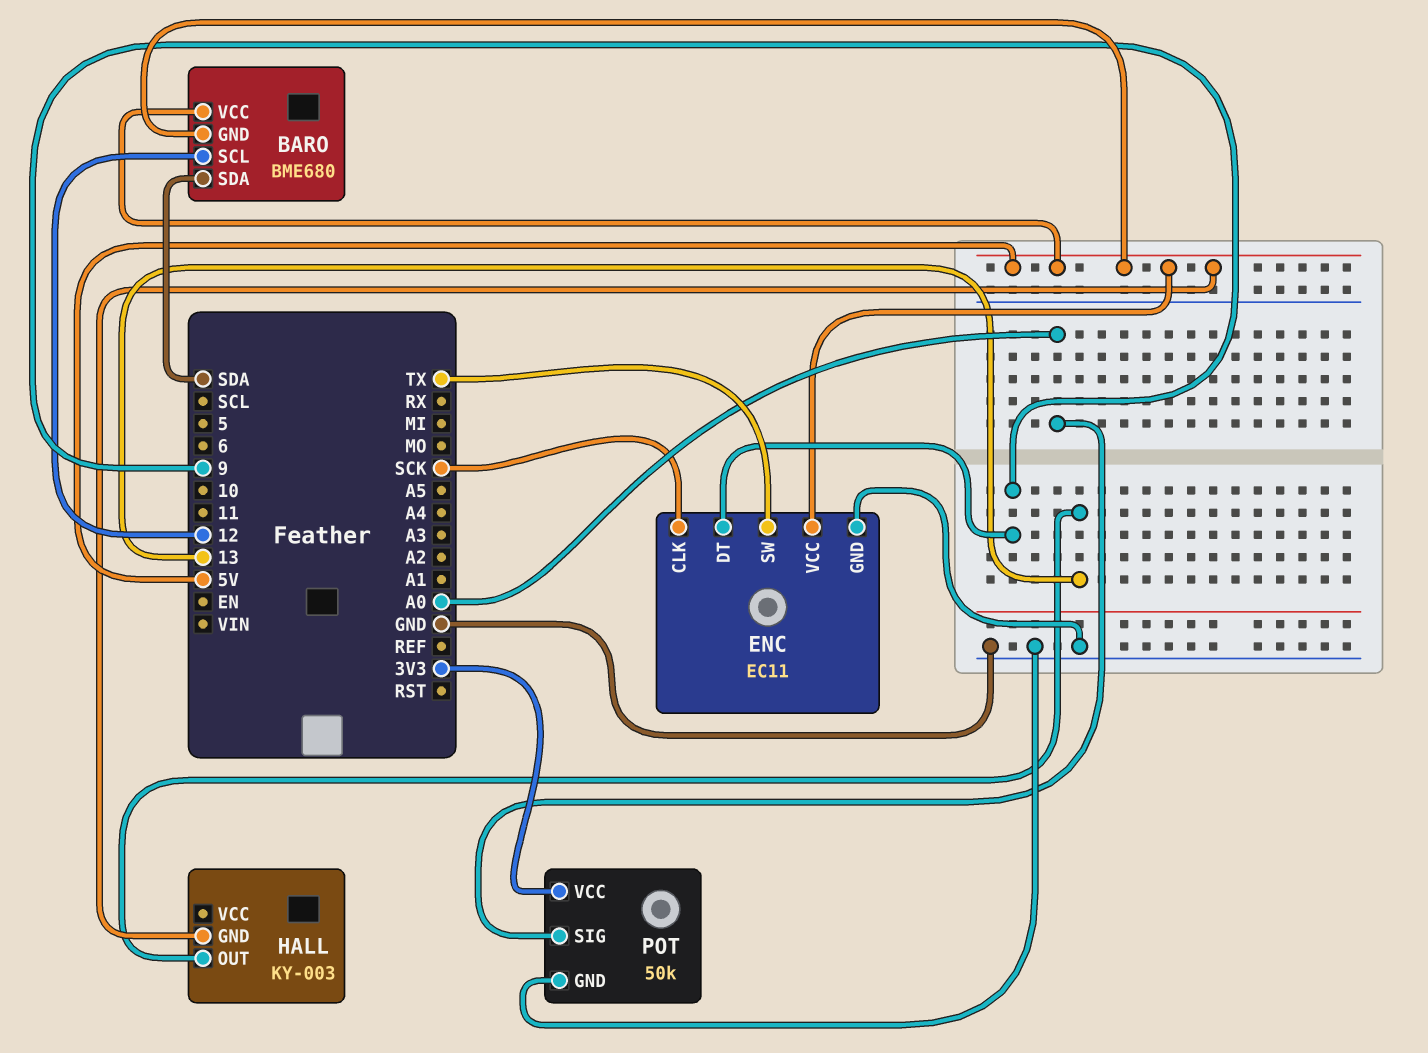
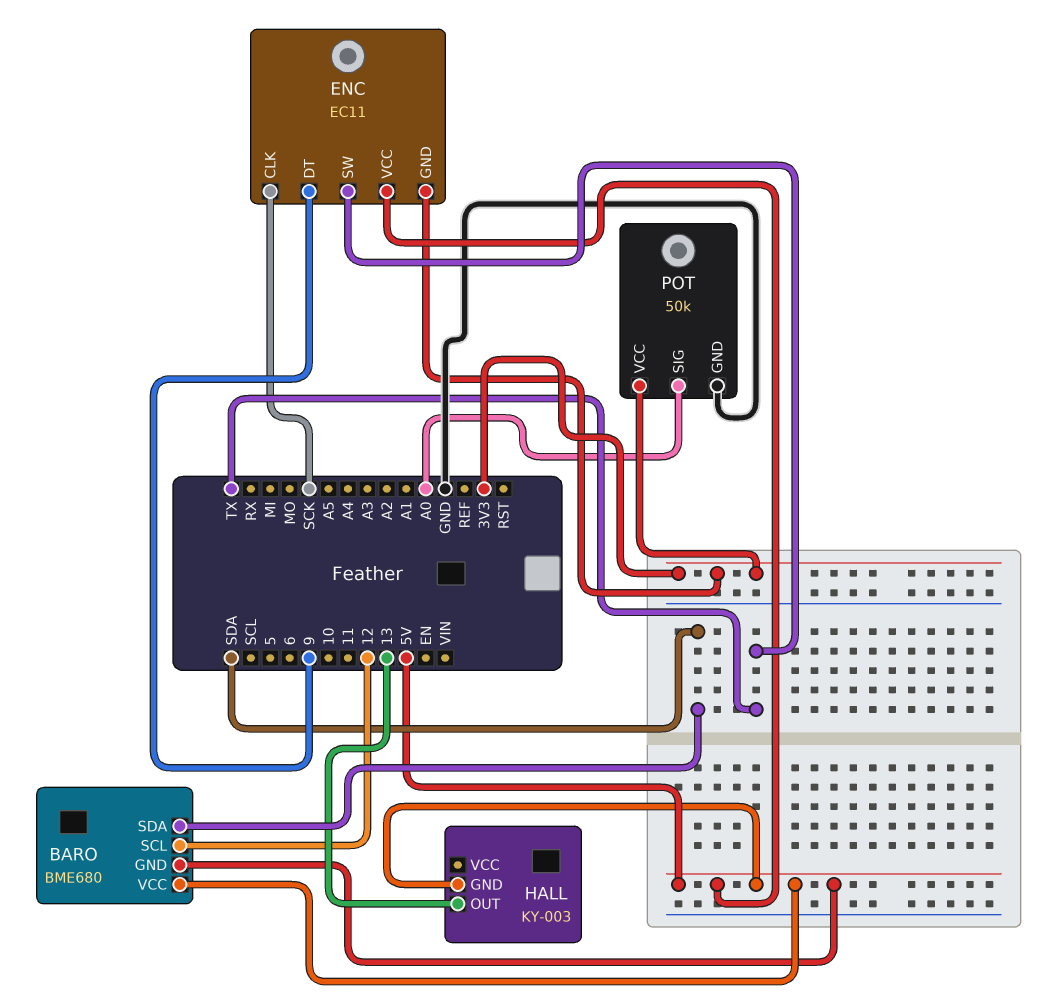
ENC pin GND: GND -> 3V3

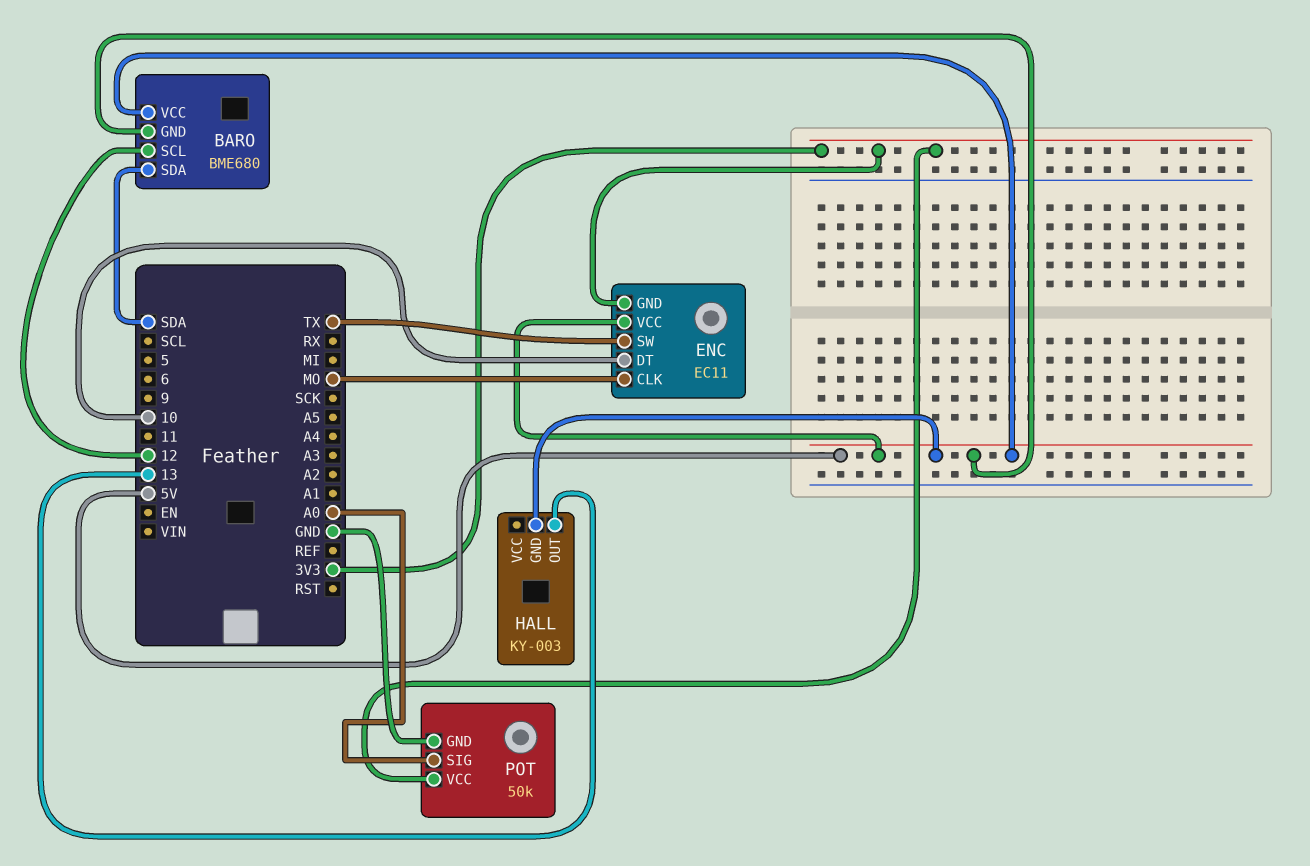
ENC pin CLK: SCK -> MO
ENC pin DT: 9 -> 10

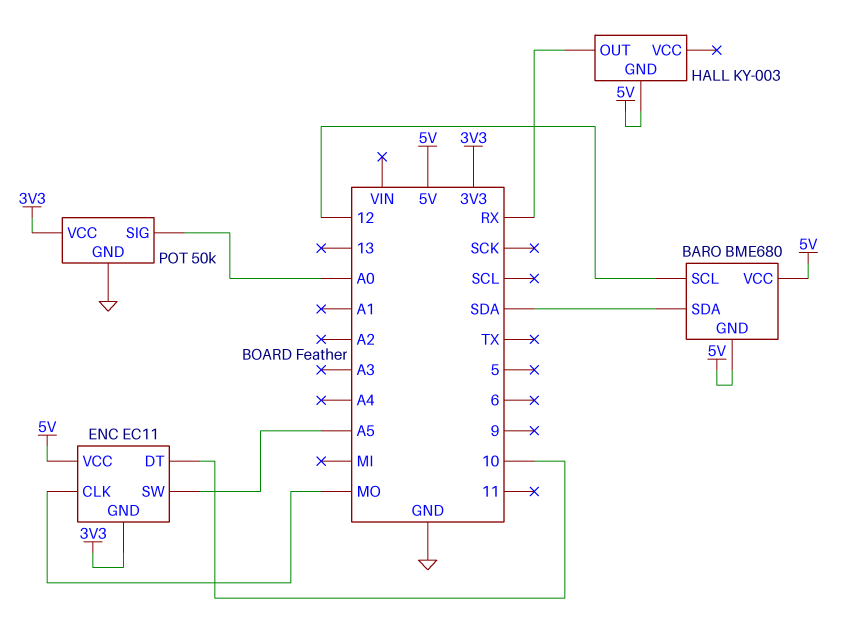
ENC pin SW: TX -> A5
HALL pin OUT: 13 -> RX

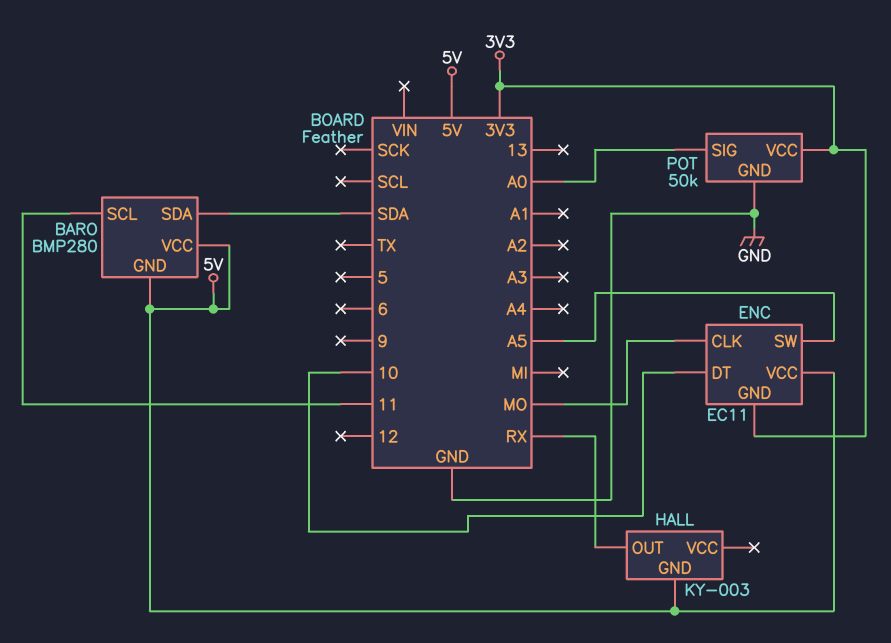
BARO: BME680 -> BMP280
BARO pin SCL: 12 -> 11

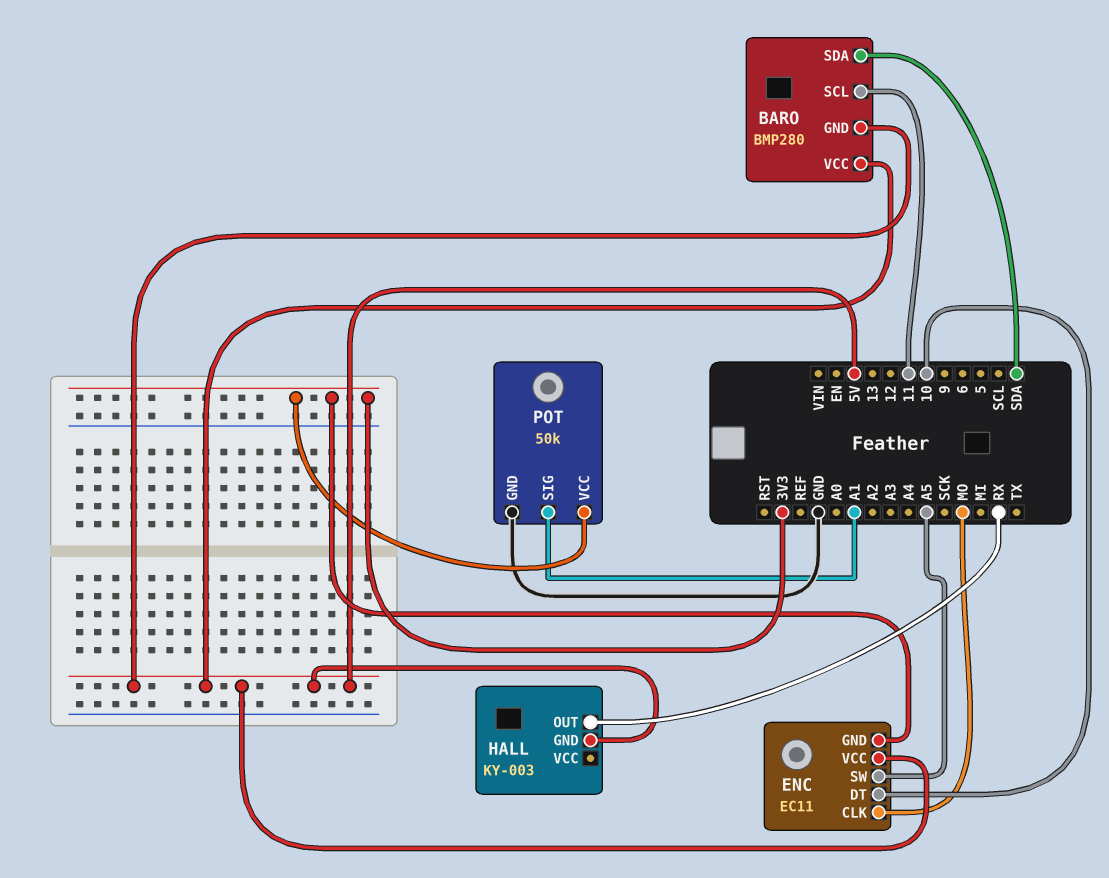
POT pin SIG: A0 -> A1

